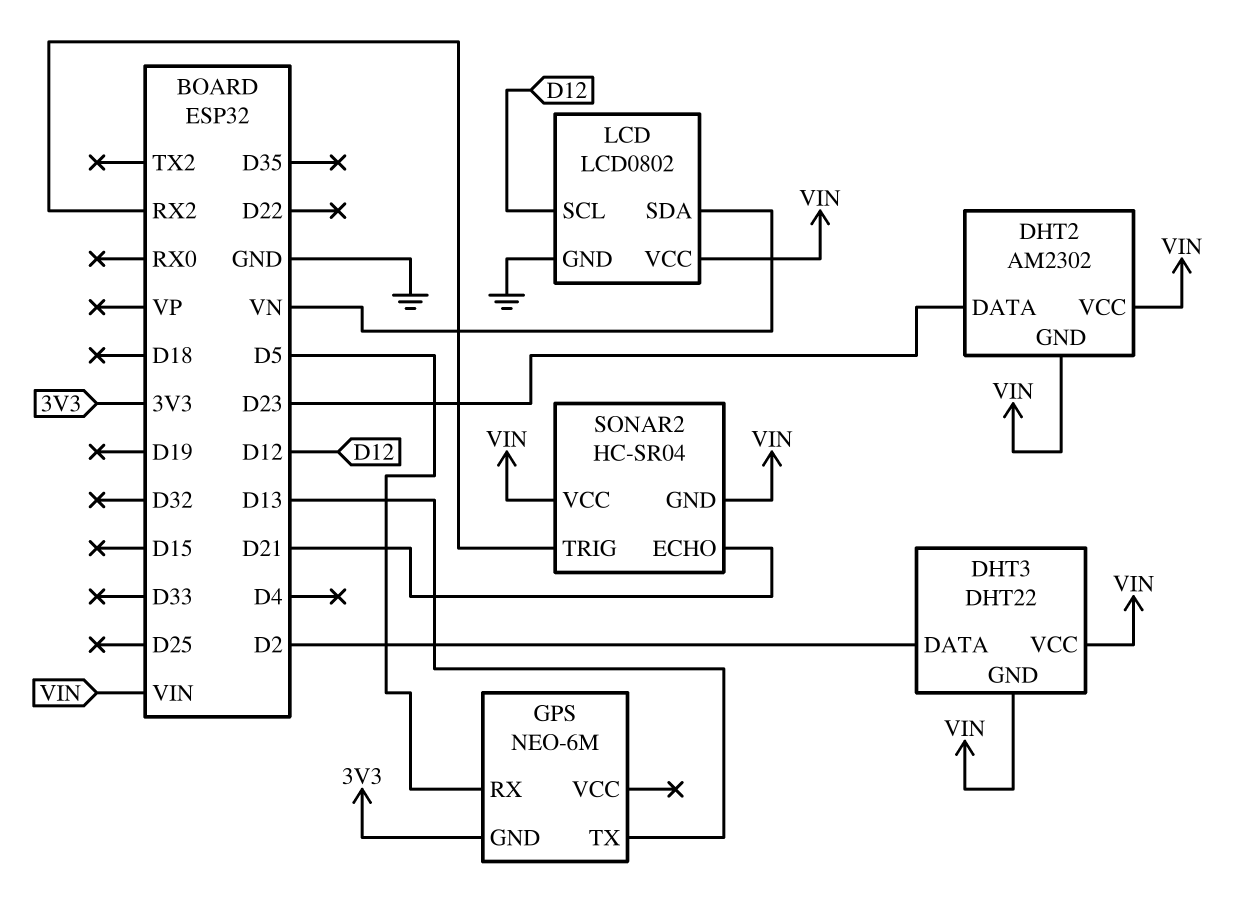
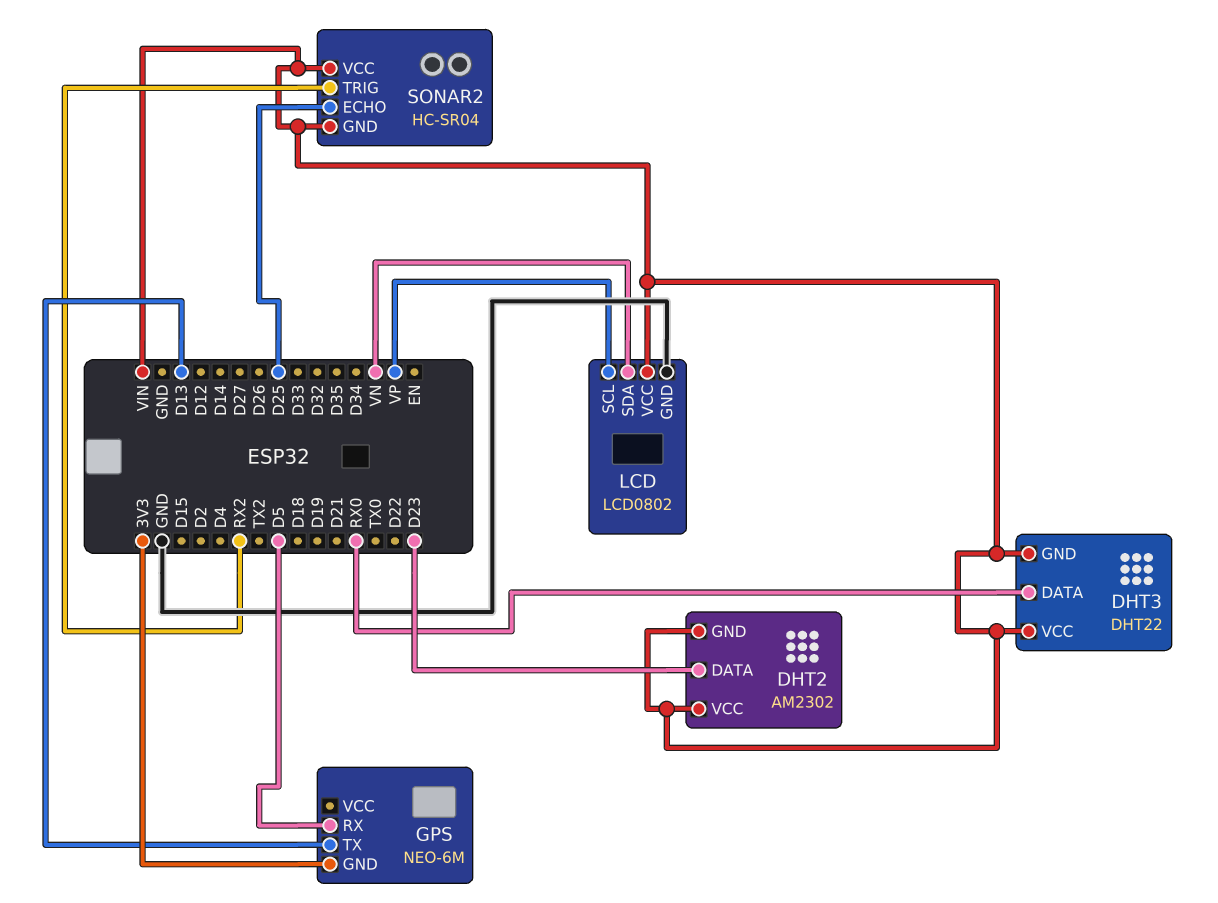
DHT3 pin DATA: D2 -> RX0
LCD pin SCL: D12 -> VP
SONAR2 pin ECHO: D21 -> D25

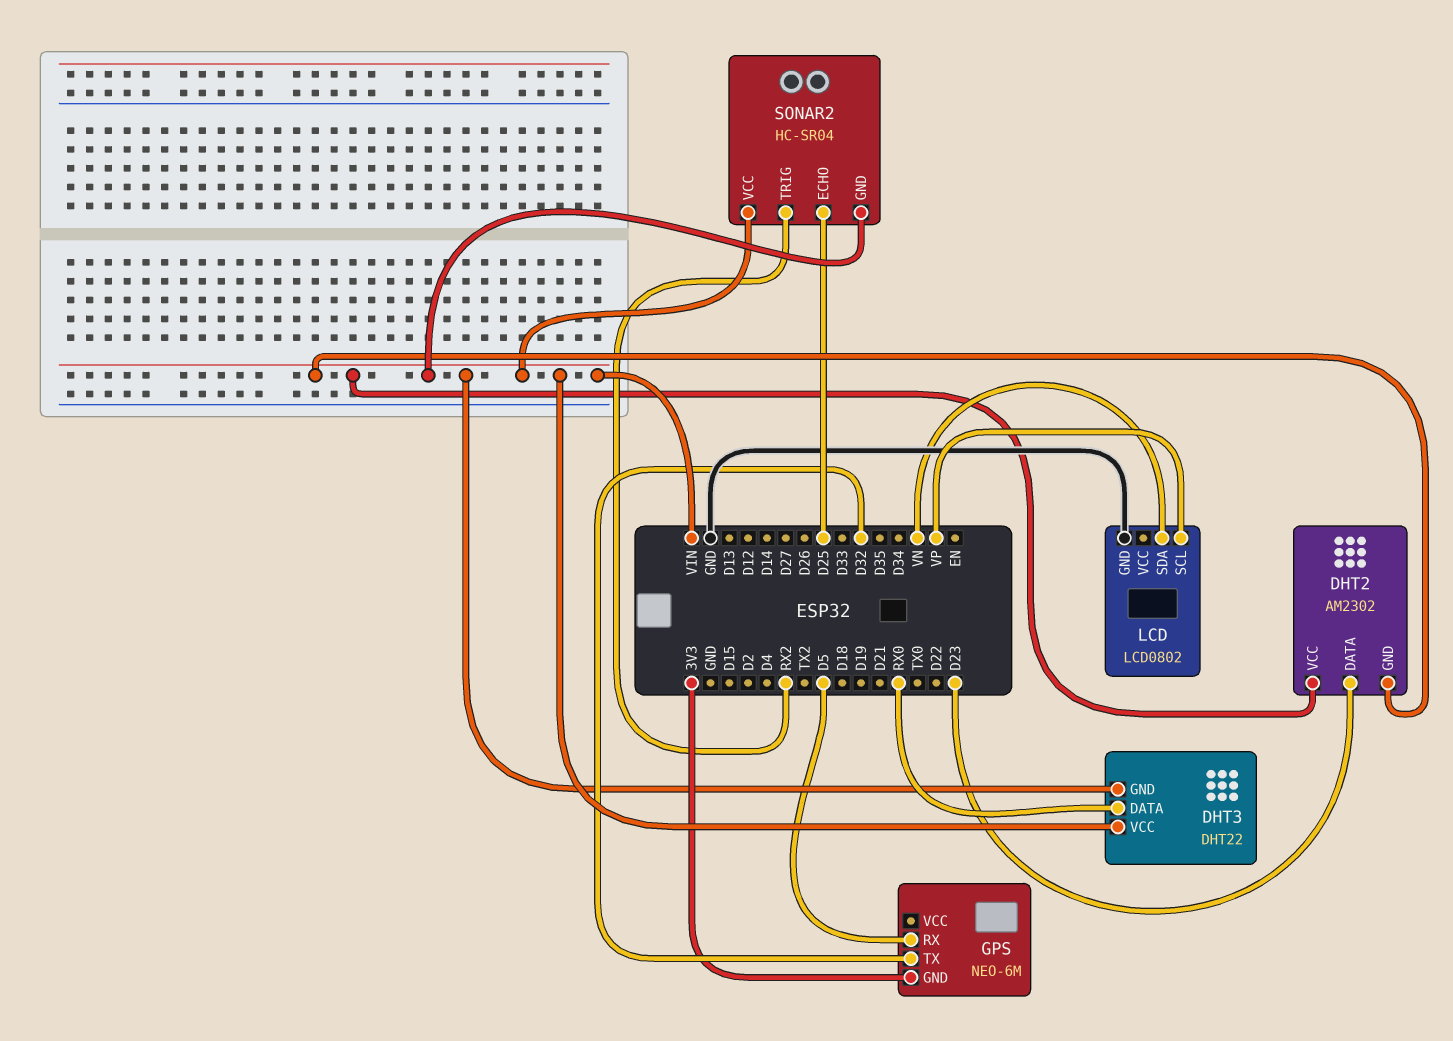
GPS pin TX: D13 -> D32
LCD pin VCC: VIN -> none

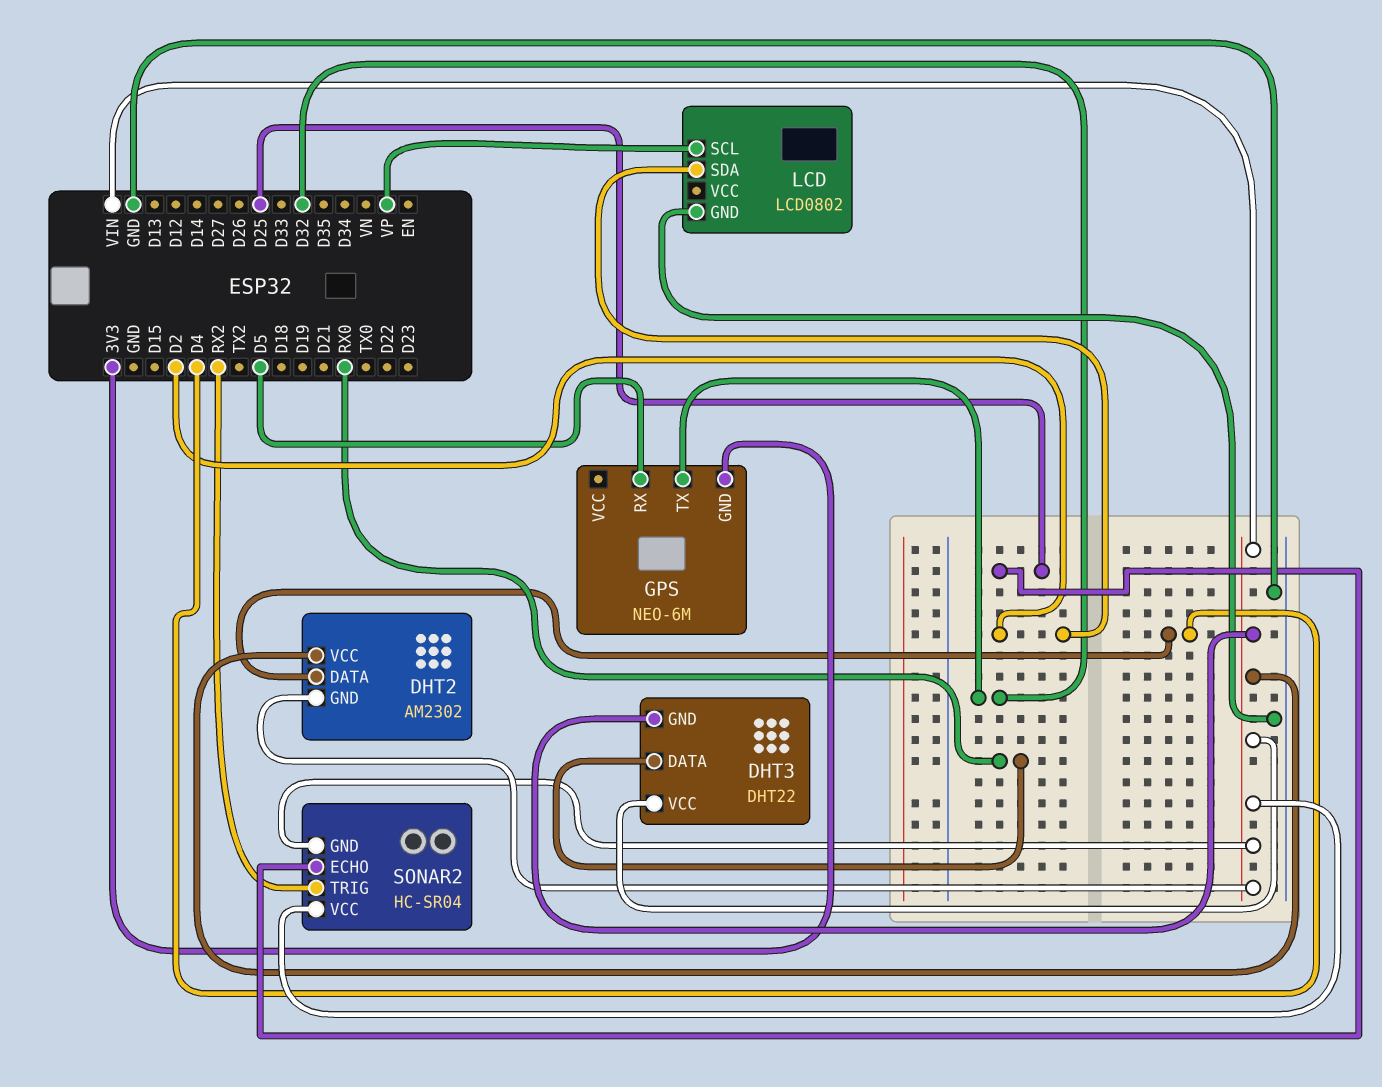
DHT2 pin DATA: D23 -> D4
LCD pin SDA: VN -> D2

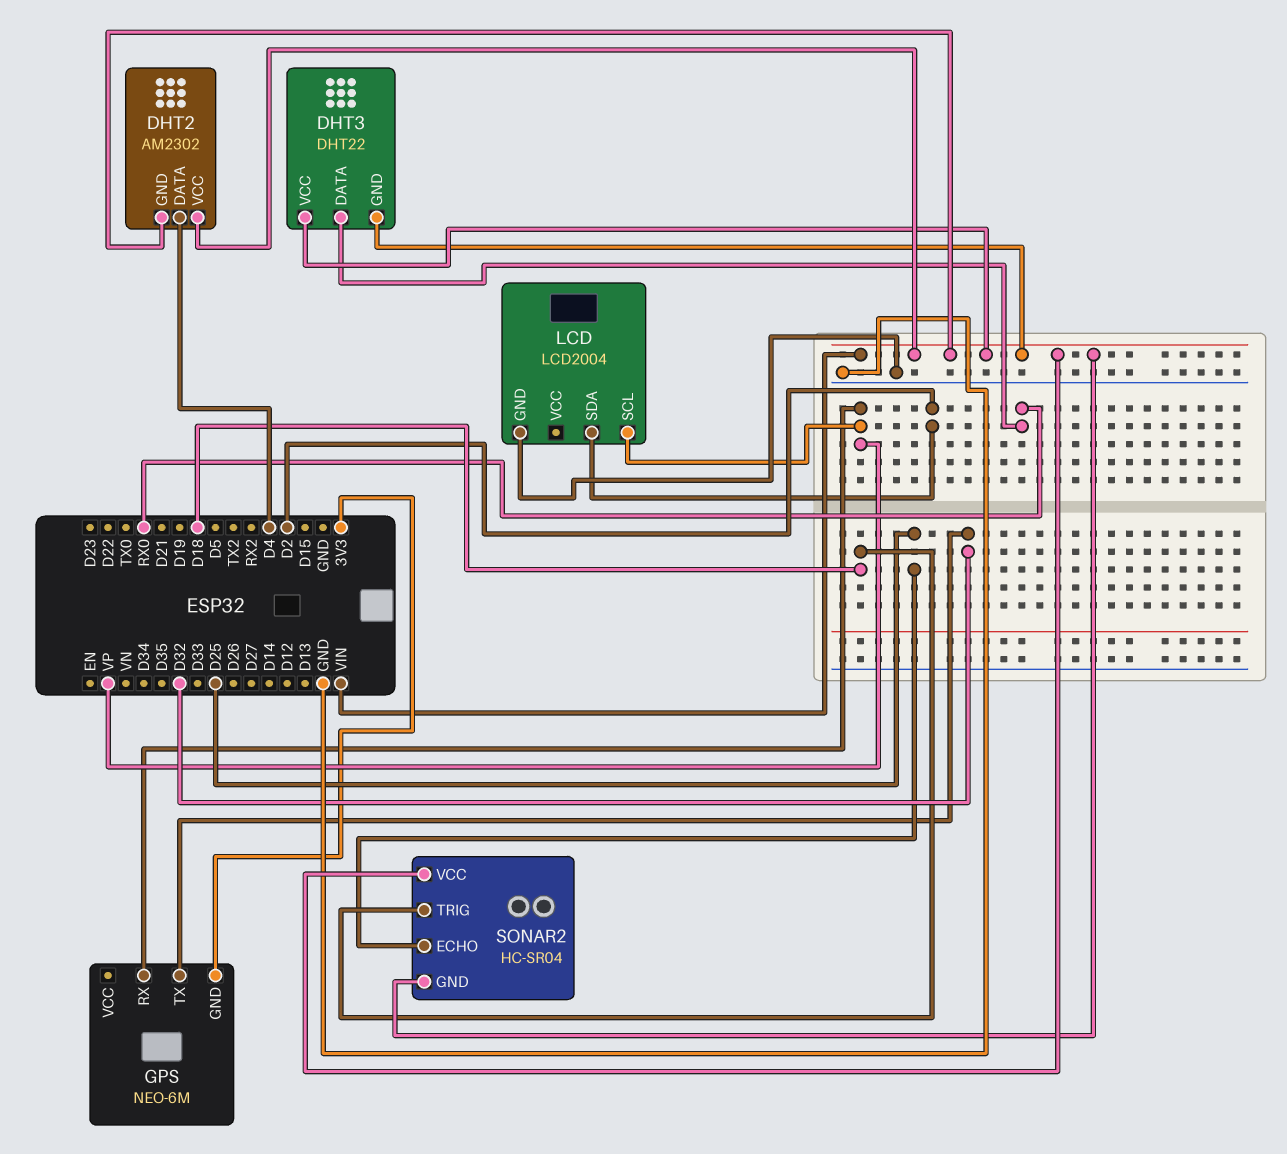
GPS pin RX: D5 -> VP
LCD: LCD0802 -> LCD2004
SONAR2 pin TRIG: RX2 -> D18

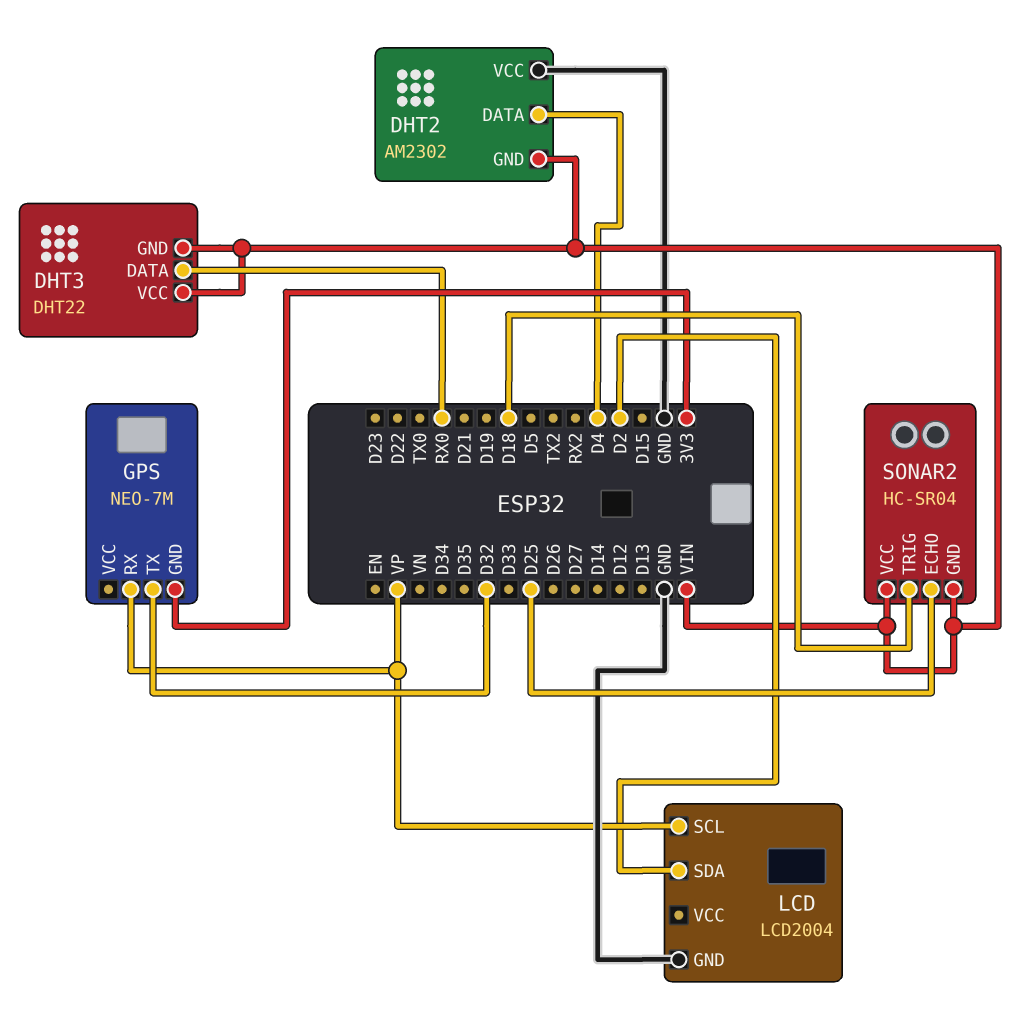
DHT2 pin VCC: VIN -> GND
GPS: NEO-6M -> NEO-7M

